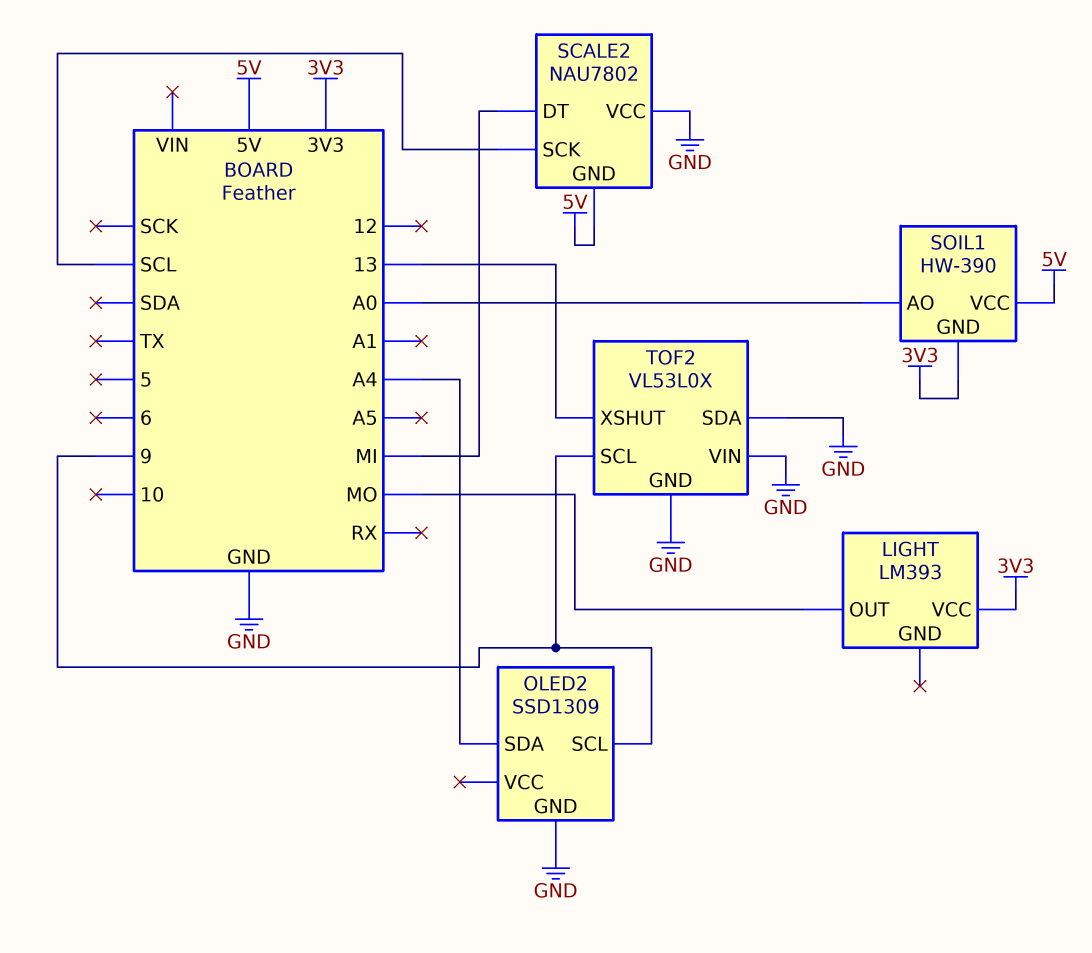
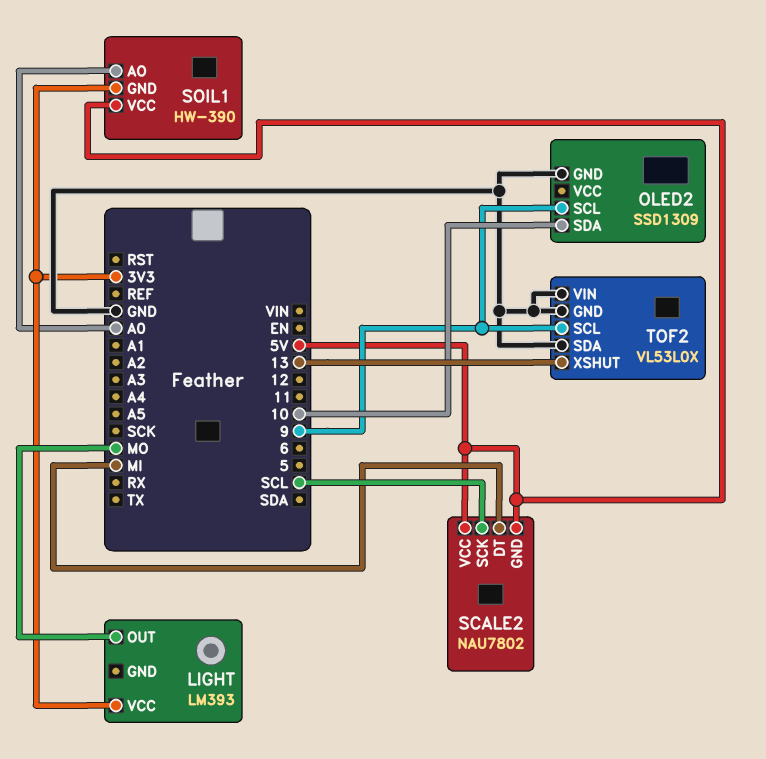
OLED2 pin SDA: A4 -> 10
SCALE2 pin VCC: GND -> 5V

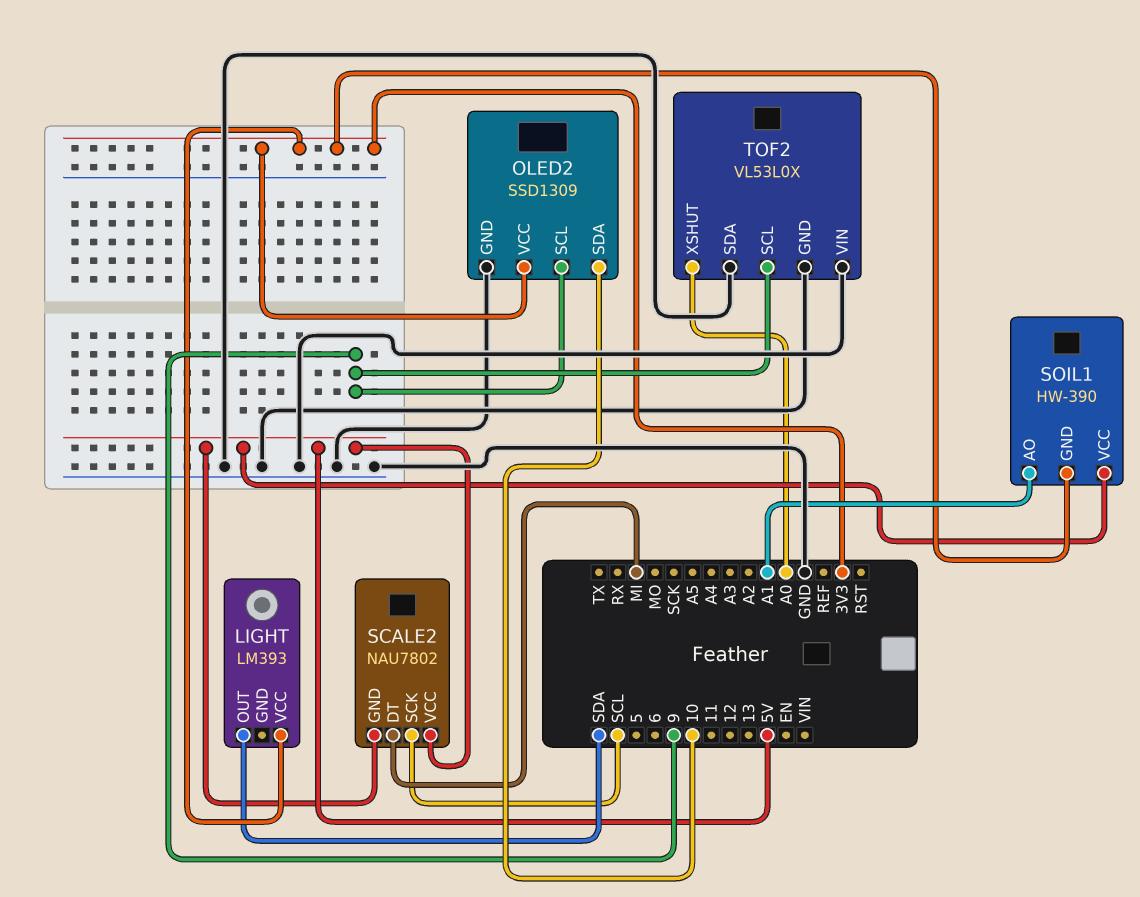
LIGHT pin OUT: MO -> SDA
OLED2 pin VCC: none -> 3V3
SOIL1 pin AO: A0 -> A1
TOF2 pin XSHUT: 13 -> A0

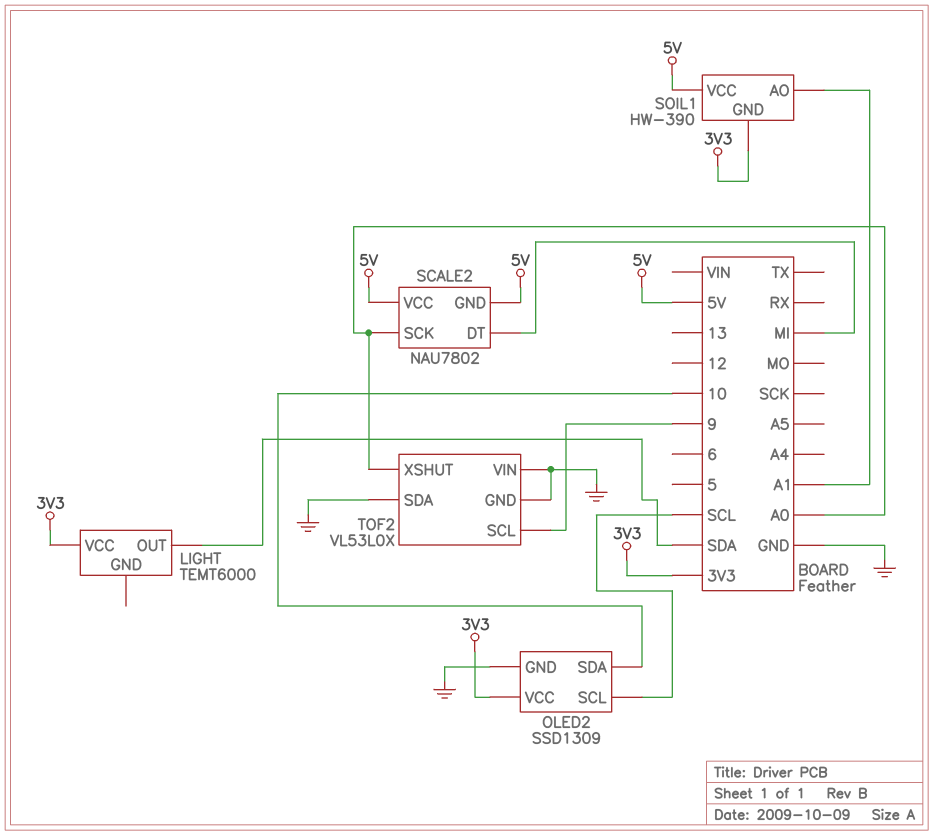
LIGHT: LM393 -> TEMT6000
OLED2 pin SCL: 9 -> SCL
SCALE2 pin SCK: SCL -> A0

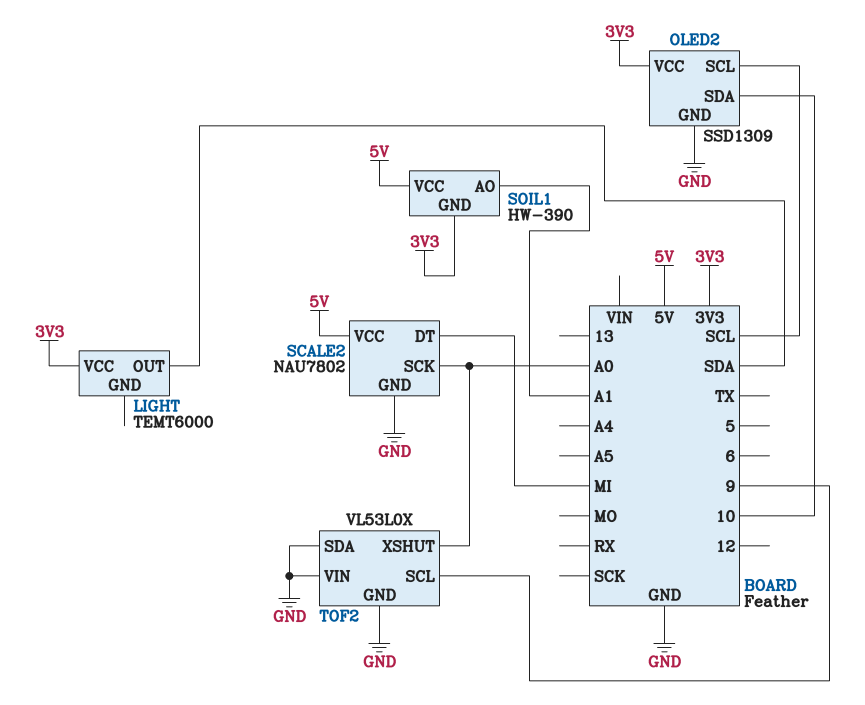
SCALE2 pin GND: 5V -> GND

